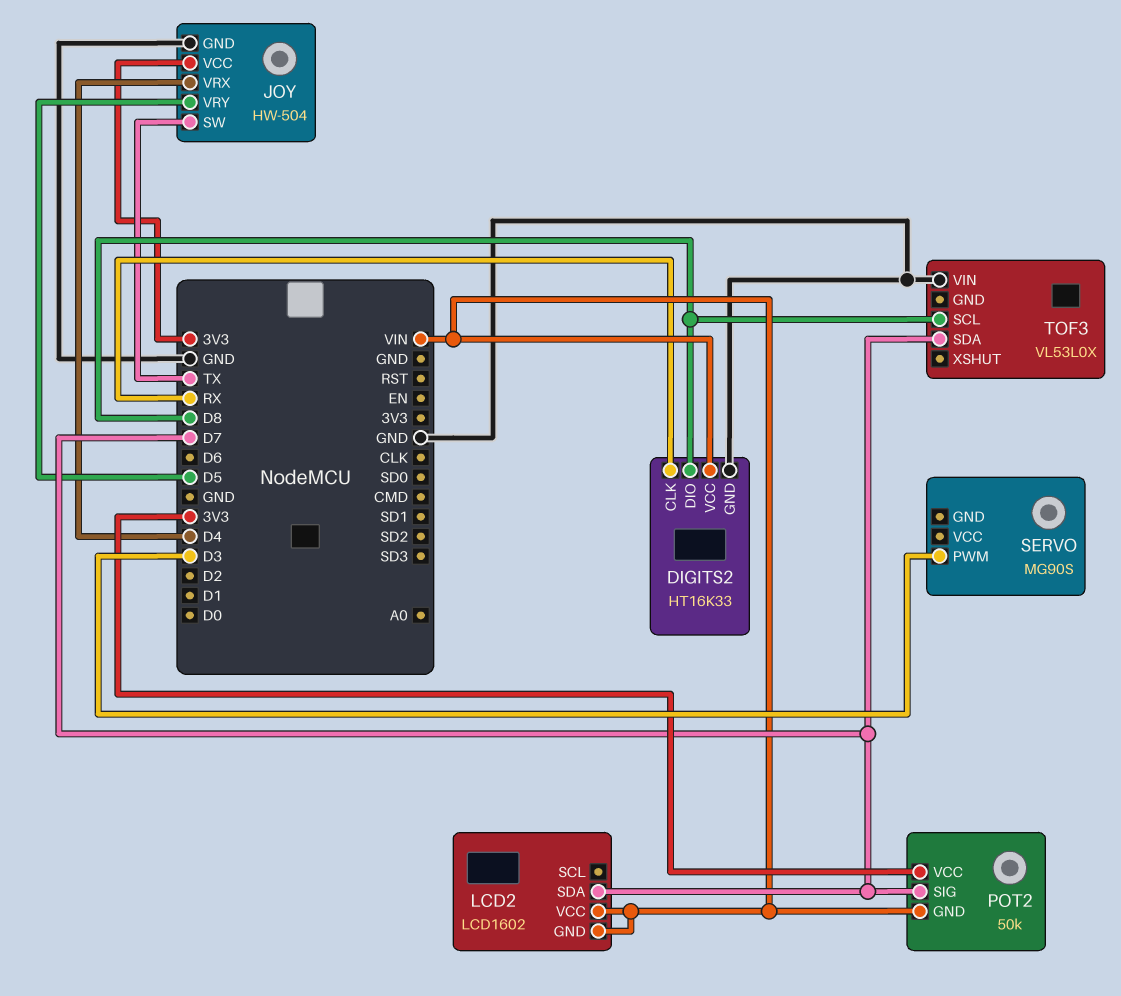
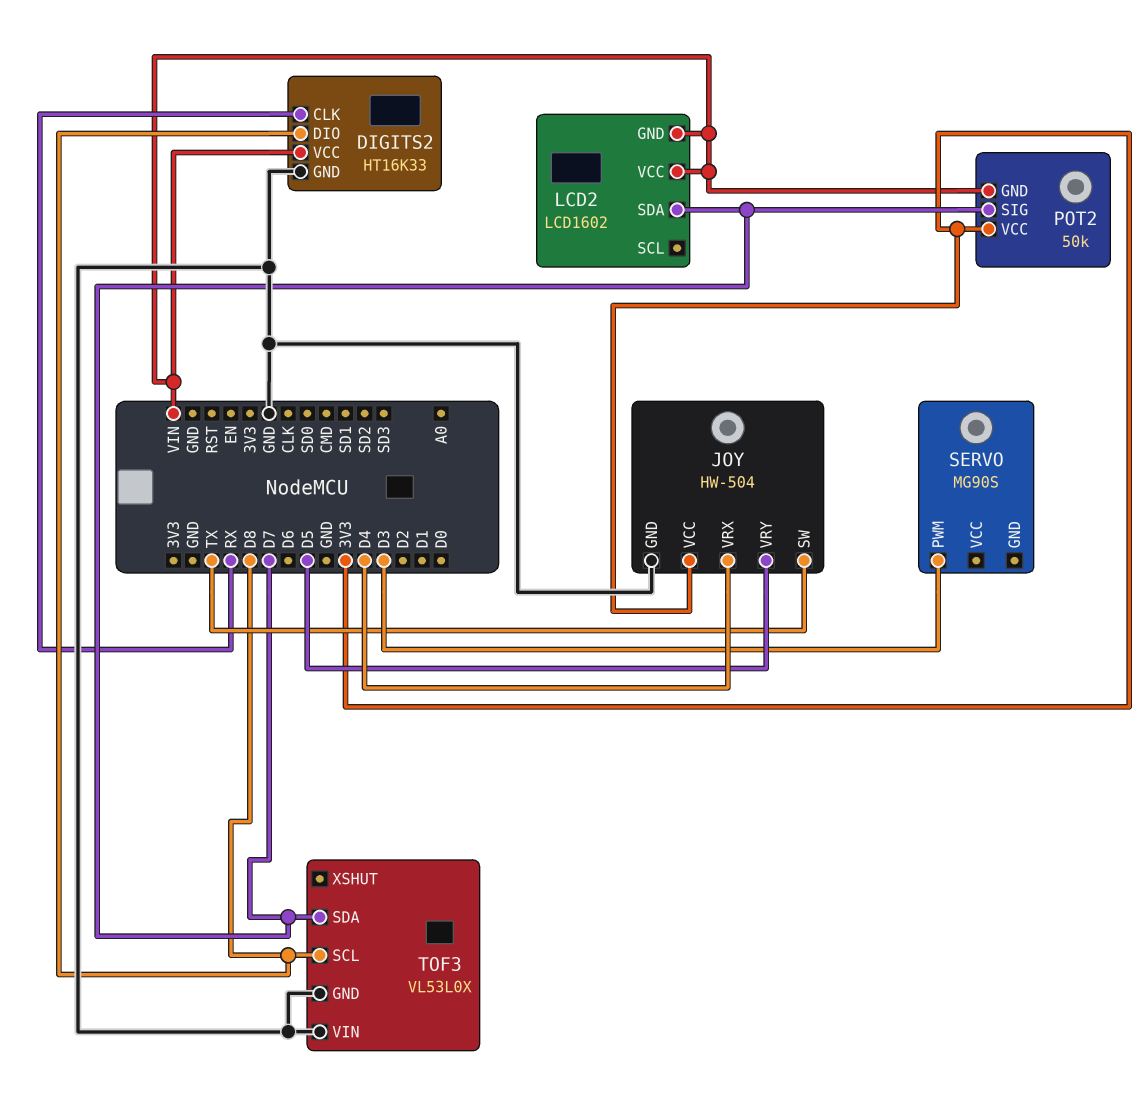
TOF3 pin GND: none -> GND

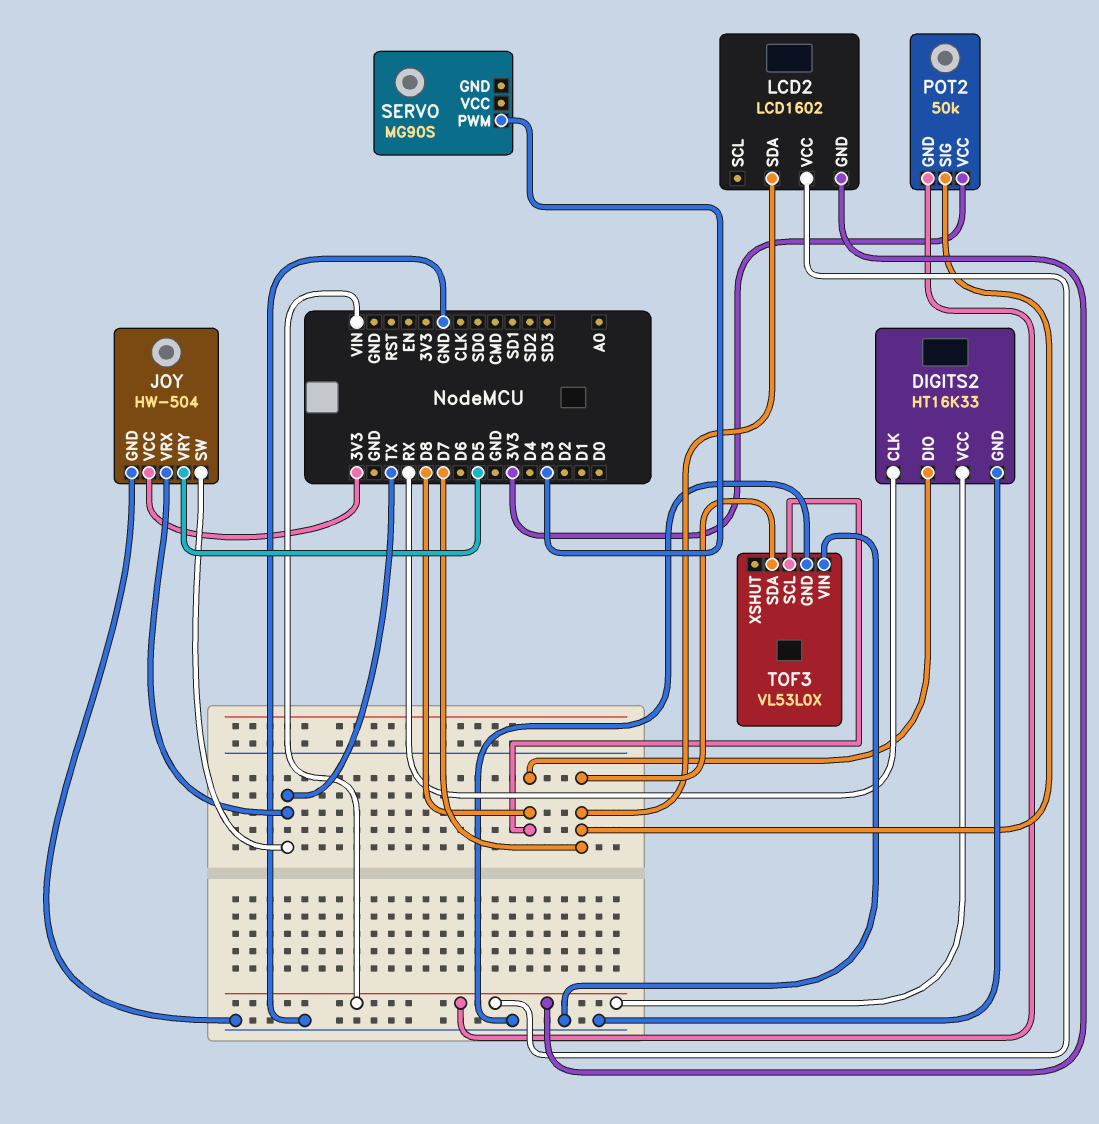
JOY pin VRX: D4 -> TX

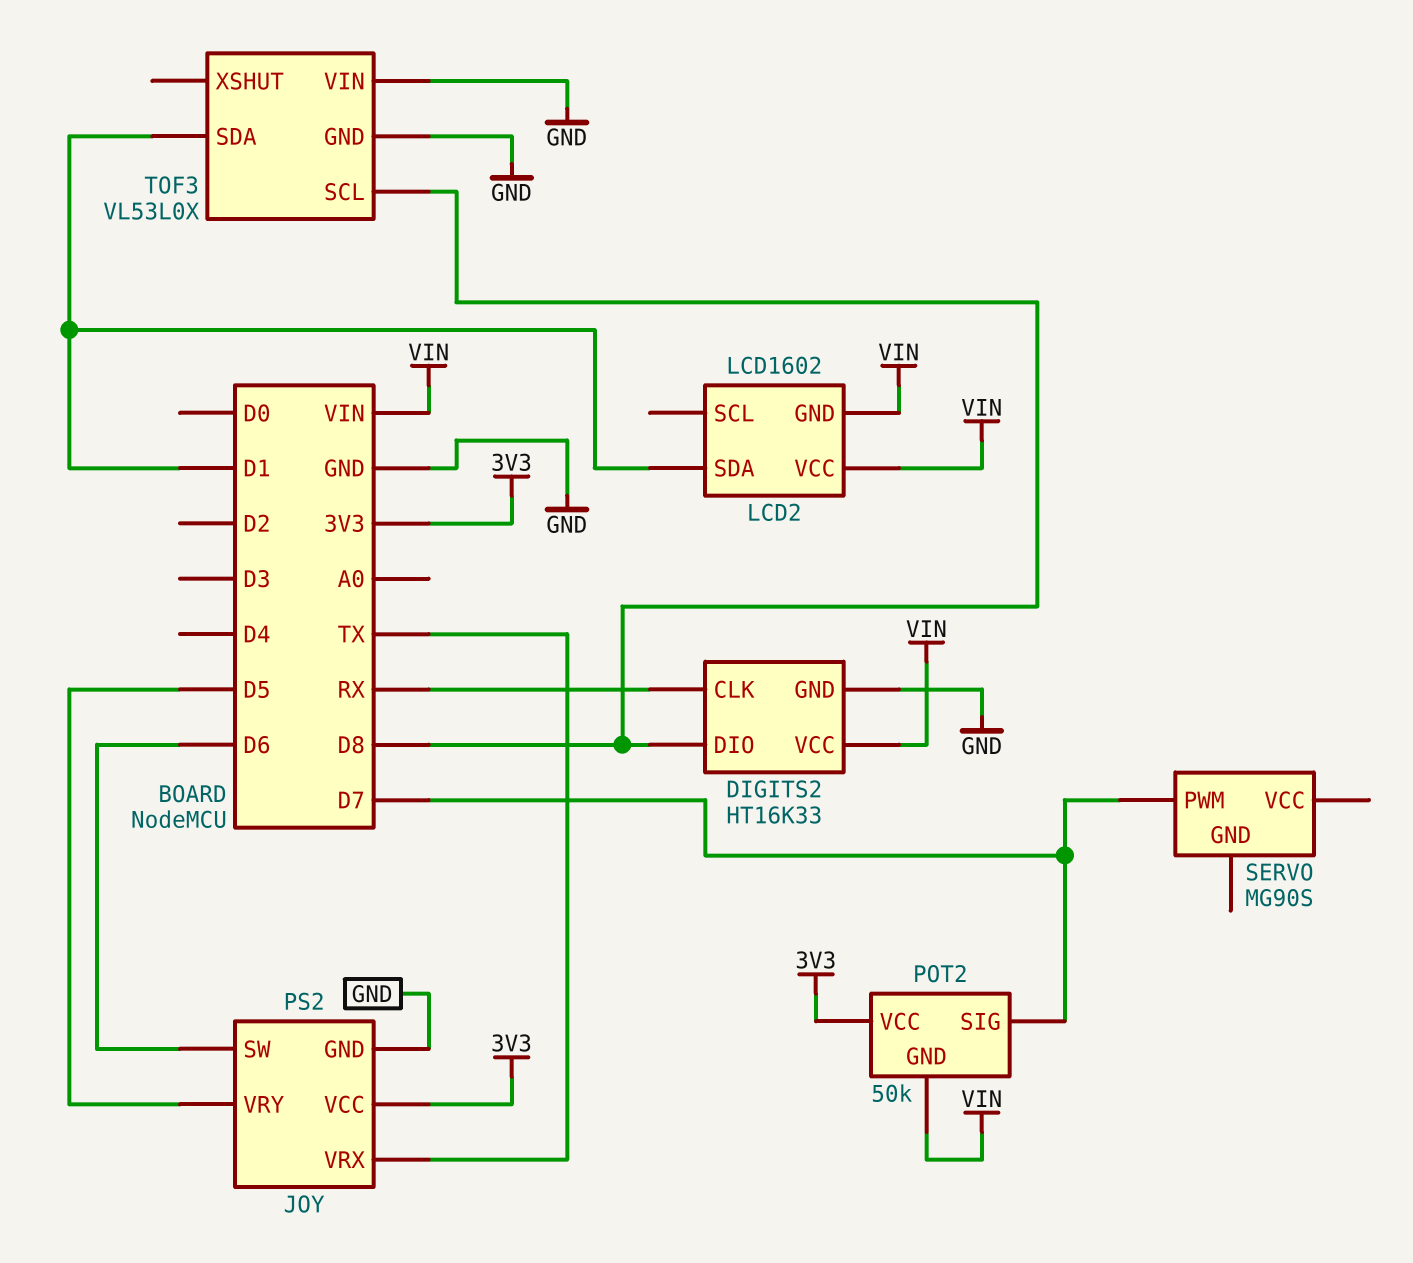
JOY: HW-504 -> PS2
JOY pin SW: TX -> D6
LCD2 pin SDA: D7 -> D1
SERVO pin PWM: D3 -> D7
TOF3 pin SDA: D7 -> D1

